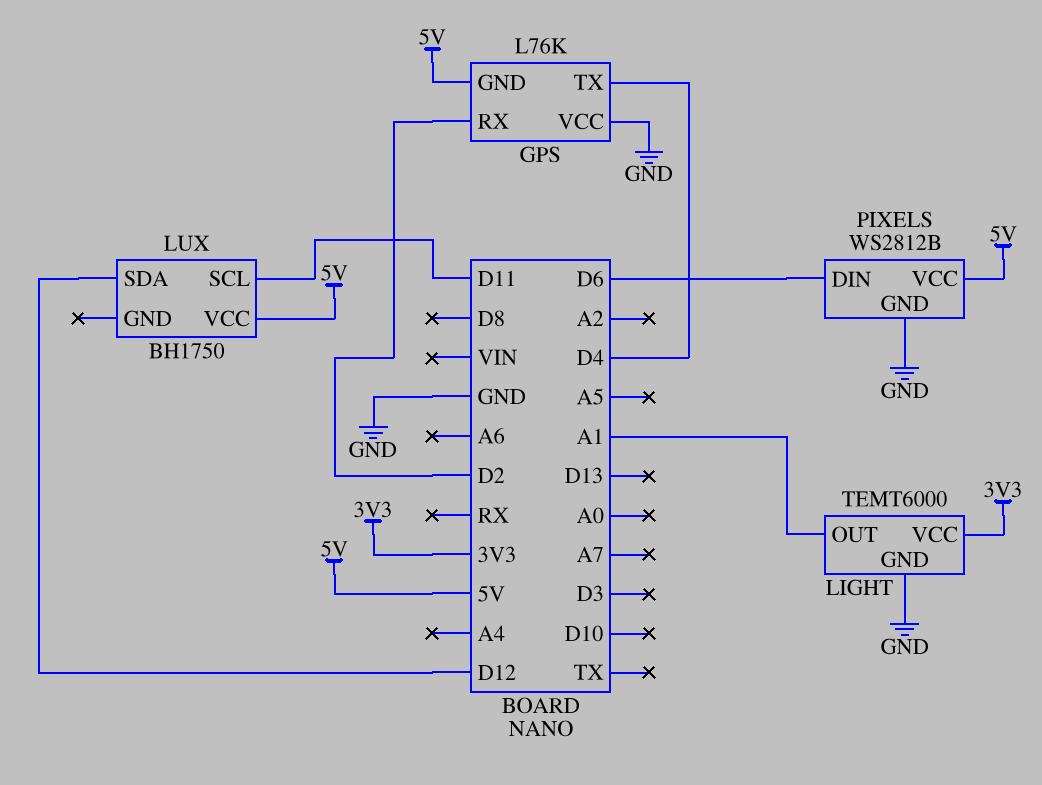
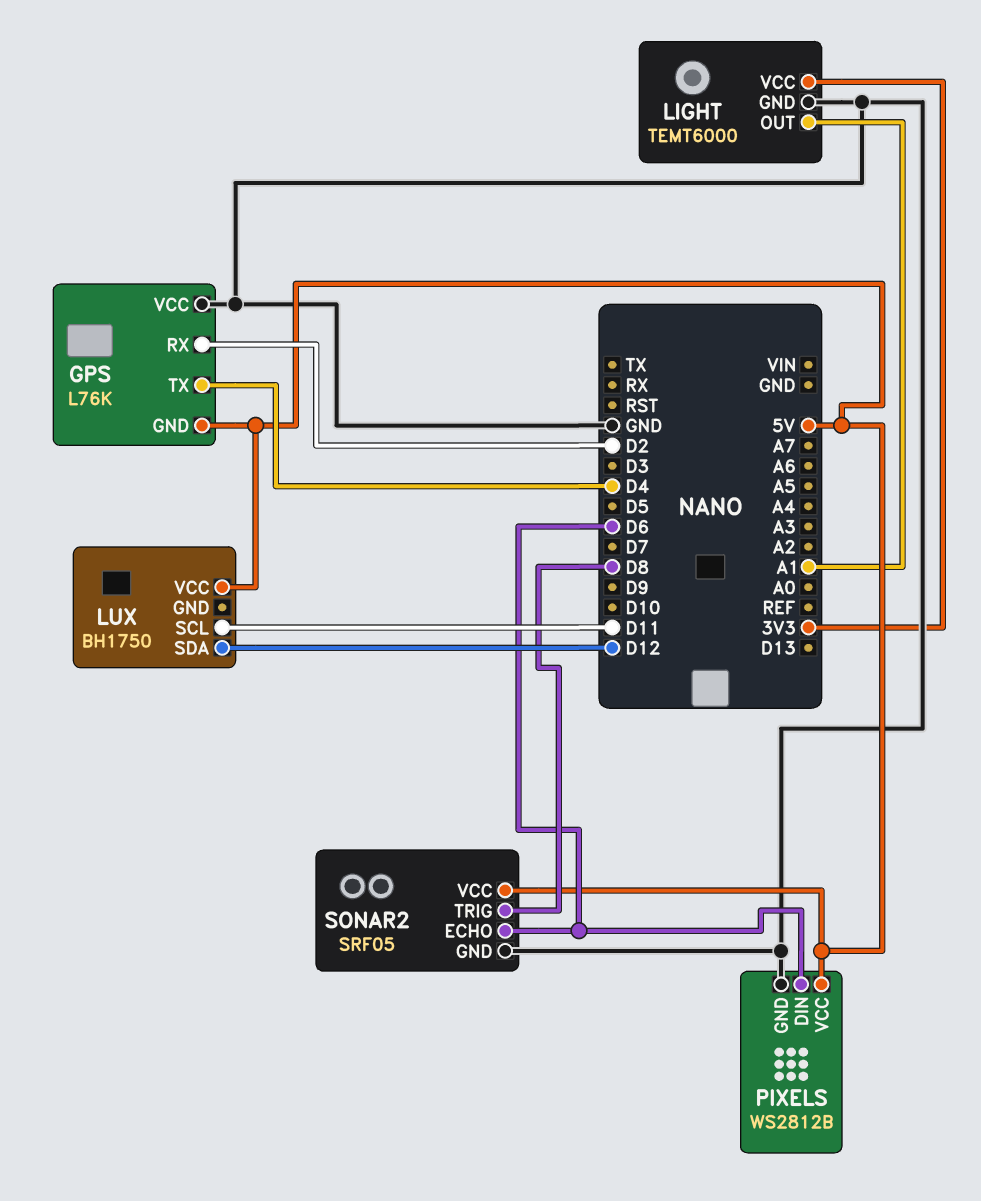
SONAR2: none -> SRF05
SONAR2 pin ECHO: none -> D6
SONAR2 pin GND: none -> GND
SONAR2 pin TRIG: none -> D8
SONAR2 pin VCC: none -> 5V

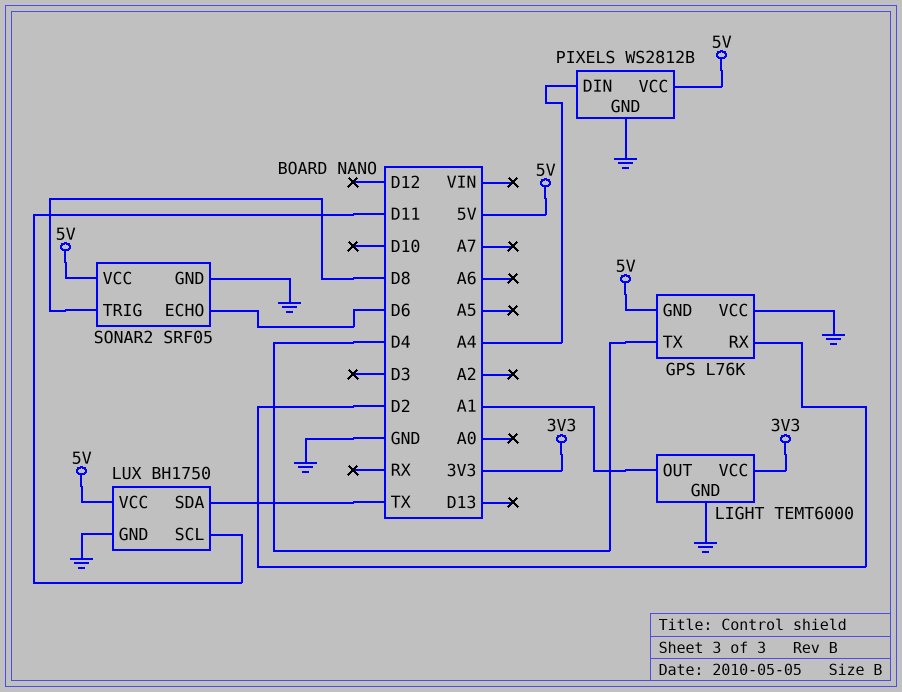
LUX pin GND: none -> GND
LUX pin SDA: D12 -> TX
PIXELS pin DIN: D6 -> A4

